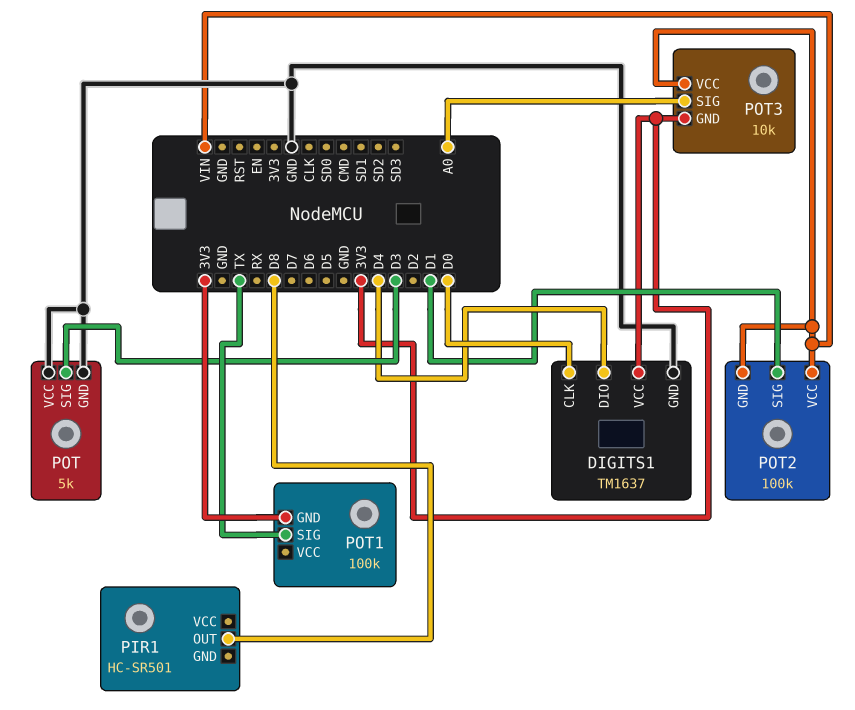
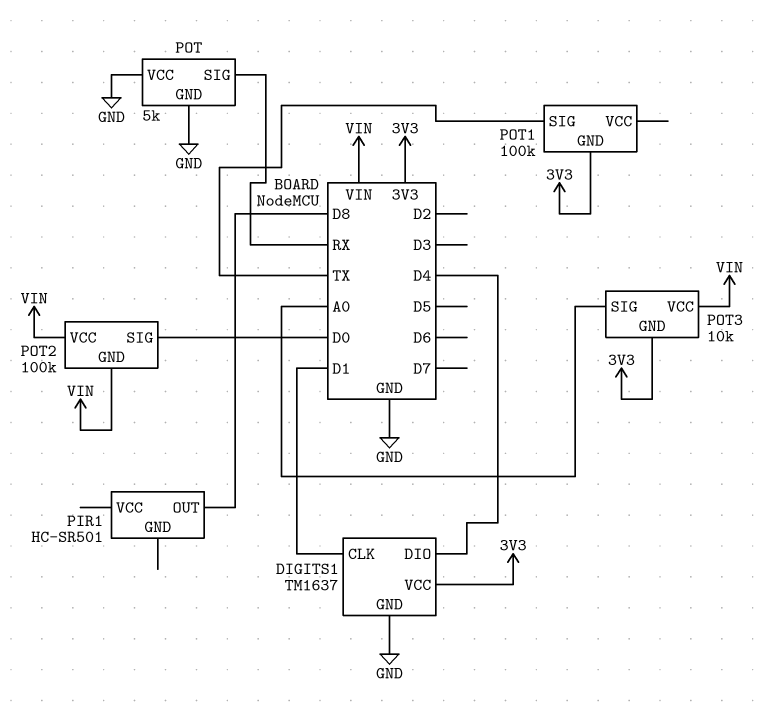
DIGITS1 pin CLK: D0 -> D1
POT pin SIG: D3 -> RX
POT2 pin SIG: D1 -> D0

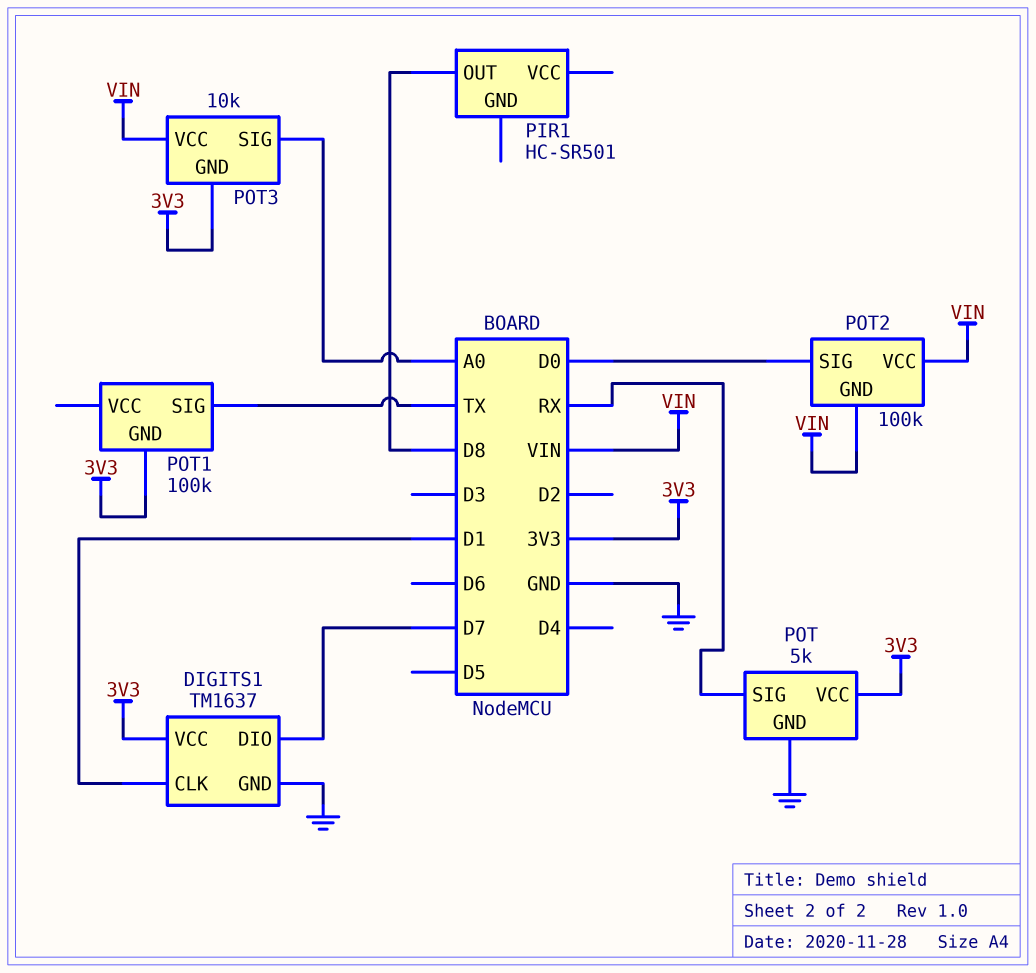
DIGITS1 pin DIO: D4 -> D7
POT pin VCC: GND -> 3V3

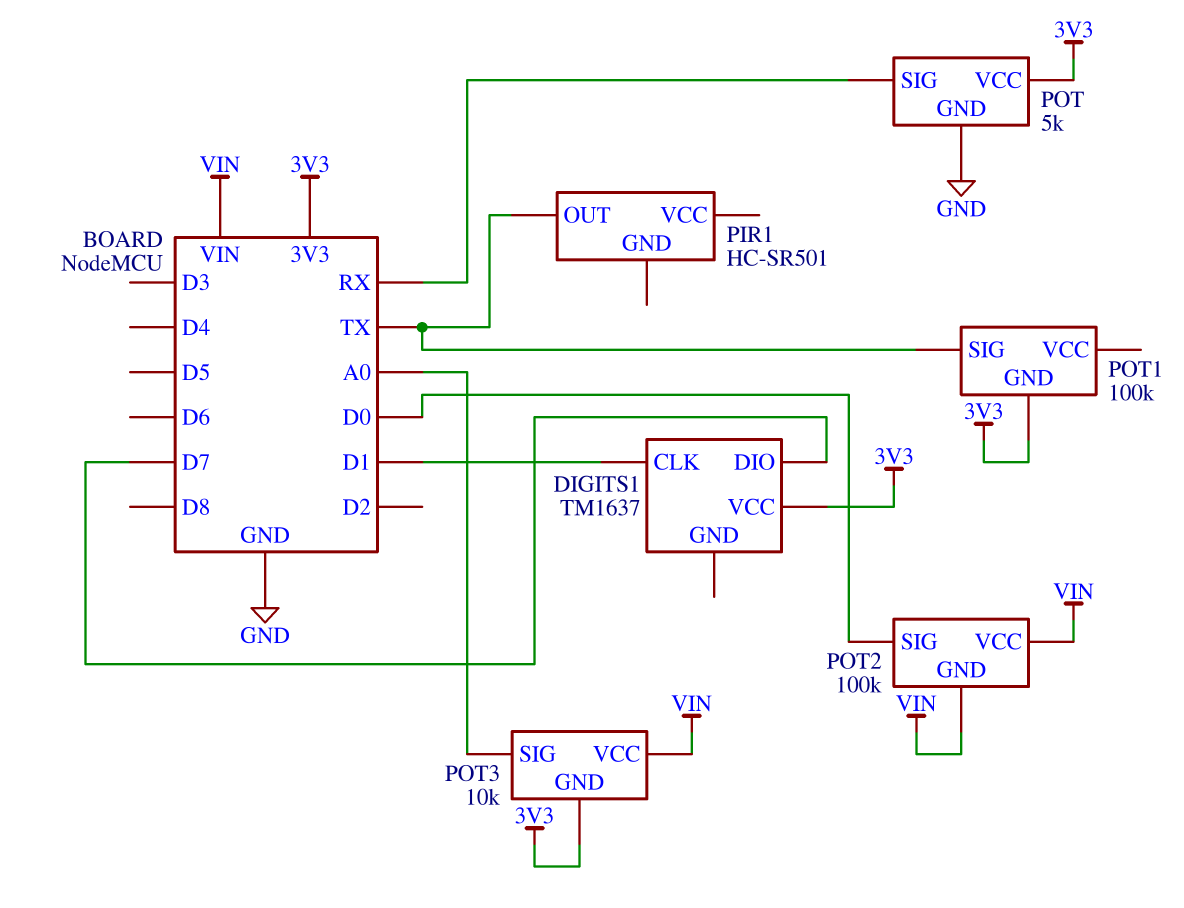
DIGITS1 pin GND: GND -> none
PIR1 pin OUT: D8 -> TX

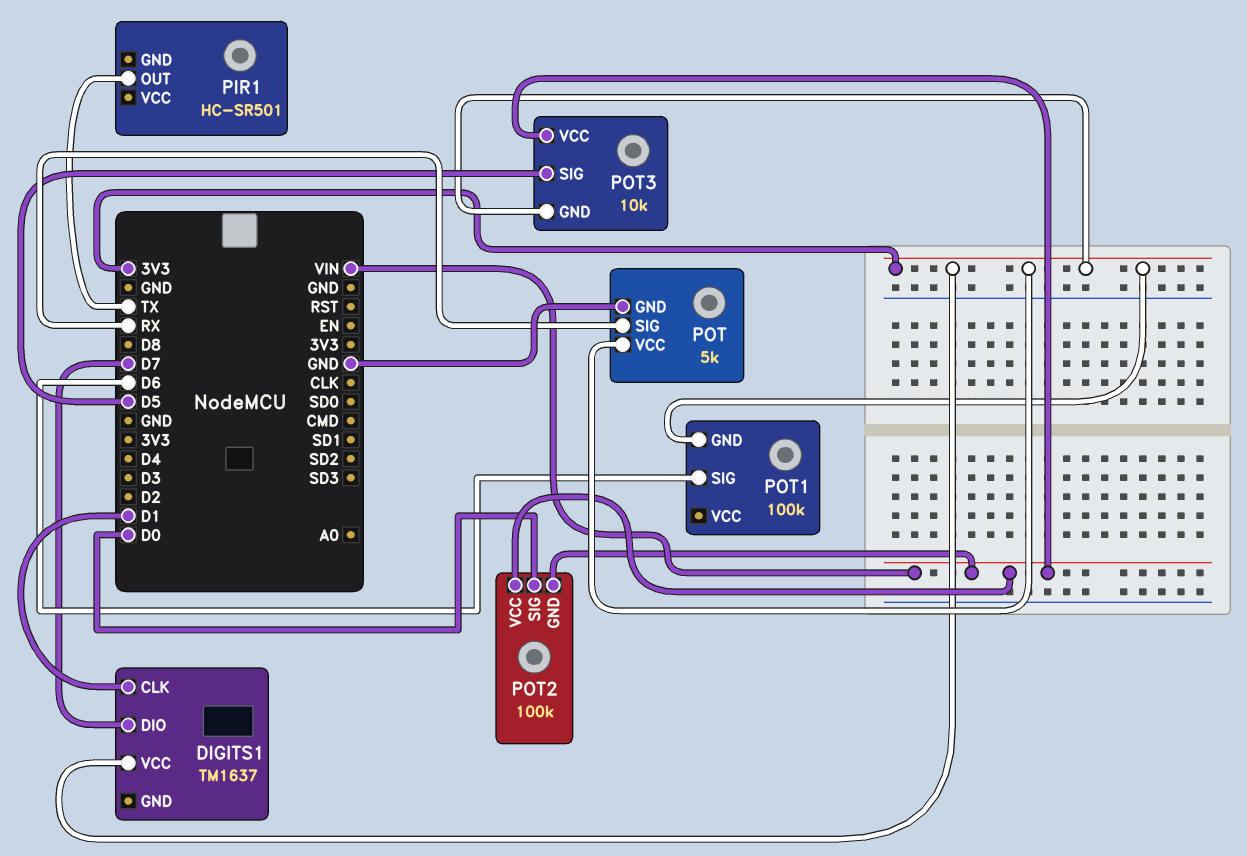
POT1 pin SIG: TX -> D6
POT3 pin SIG: A0 -> D5

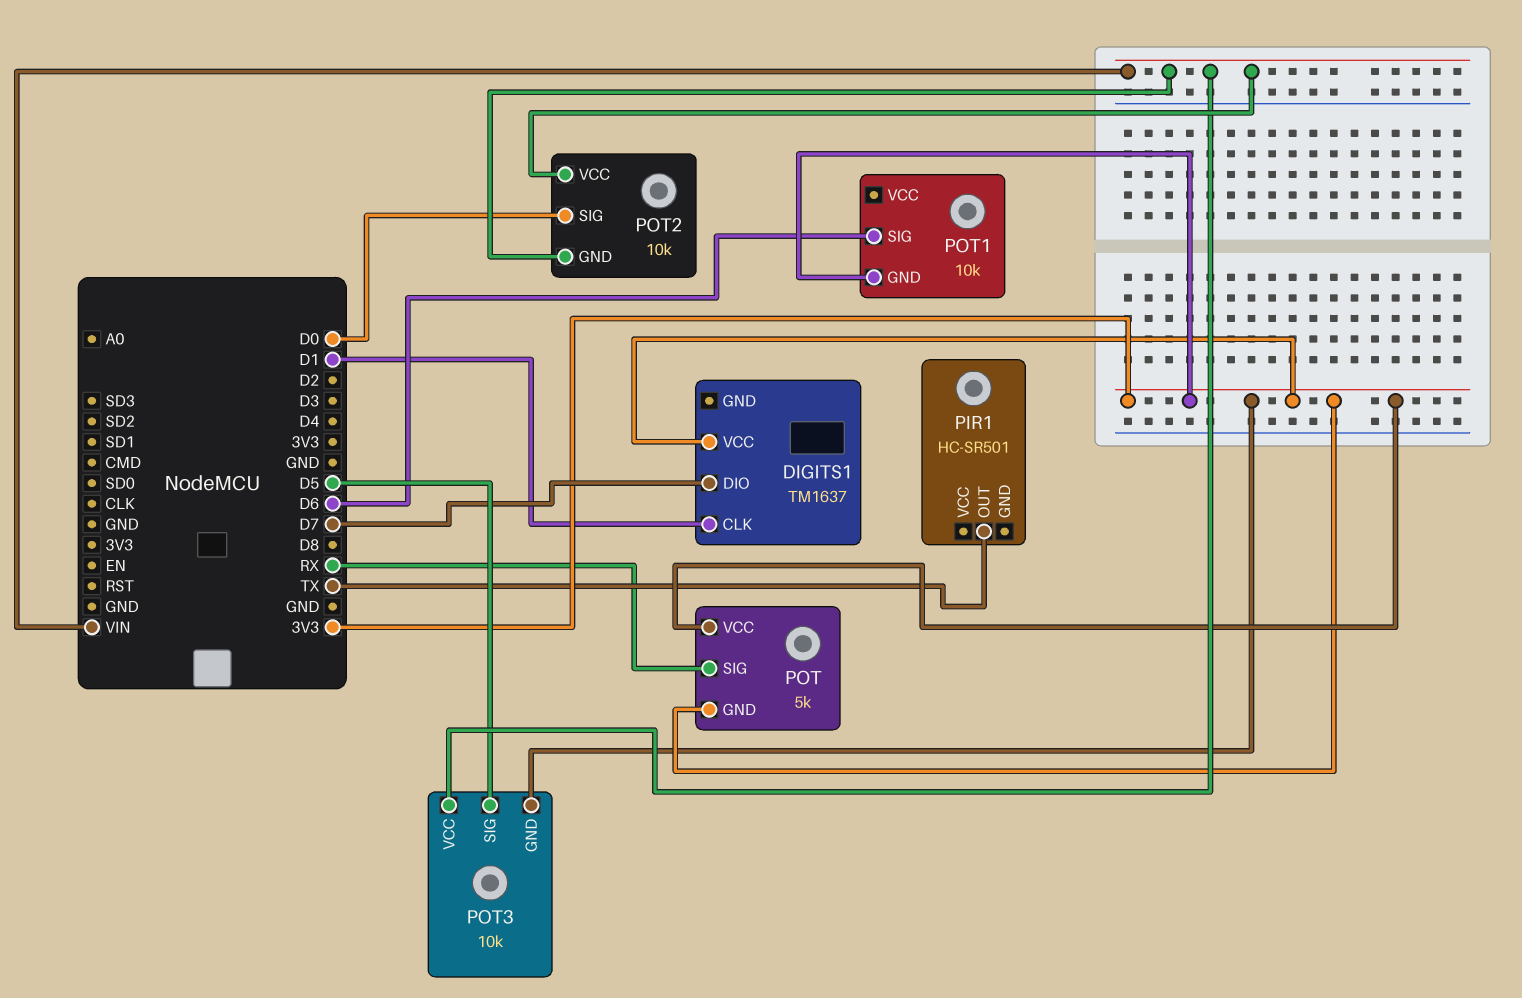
POT pin GND: GND -> 3V3
POT1: 100k -> 10k
POT2: 100k -> 10k

